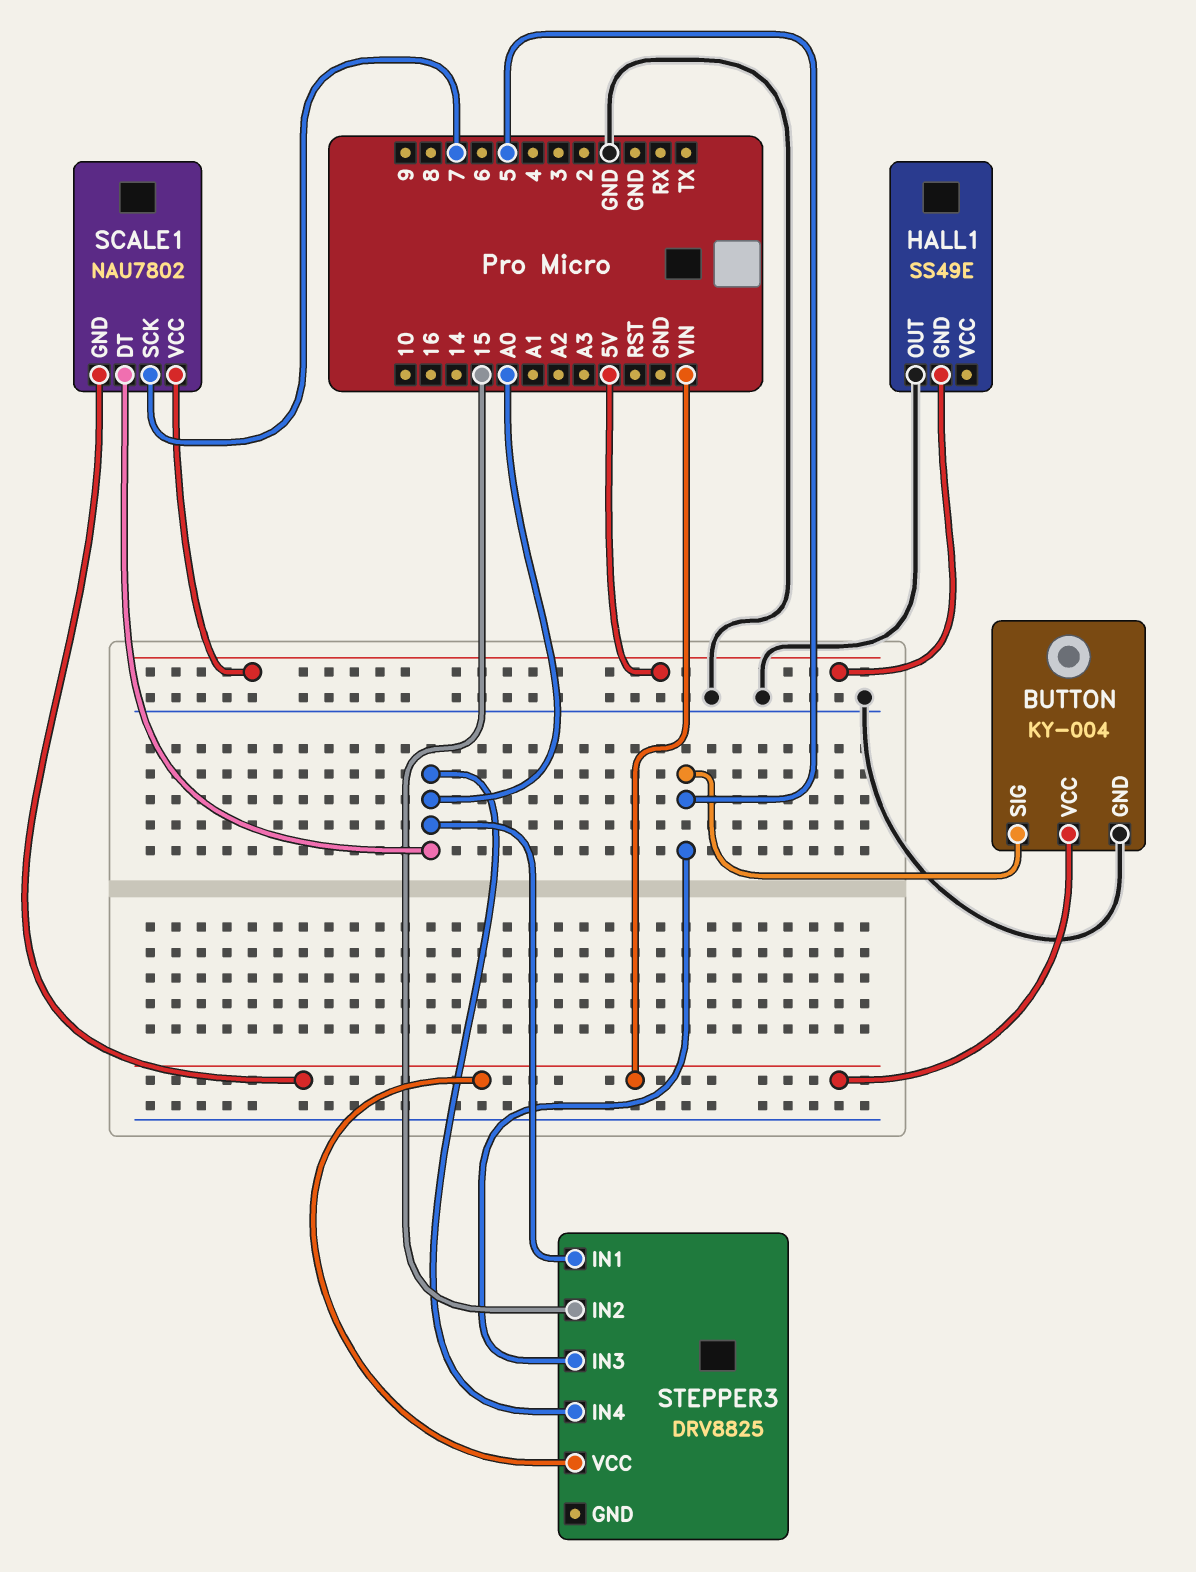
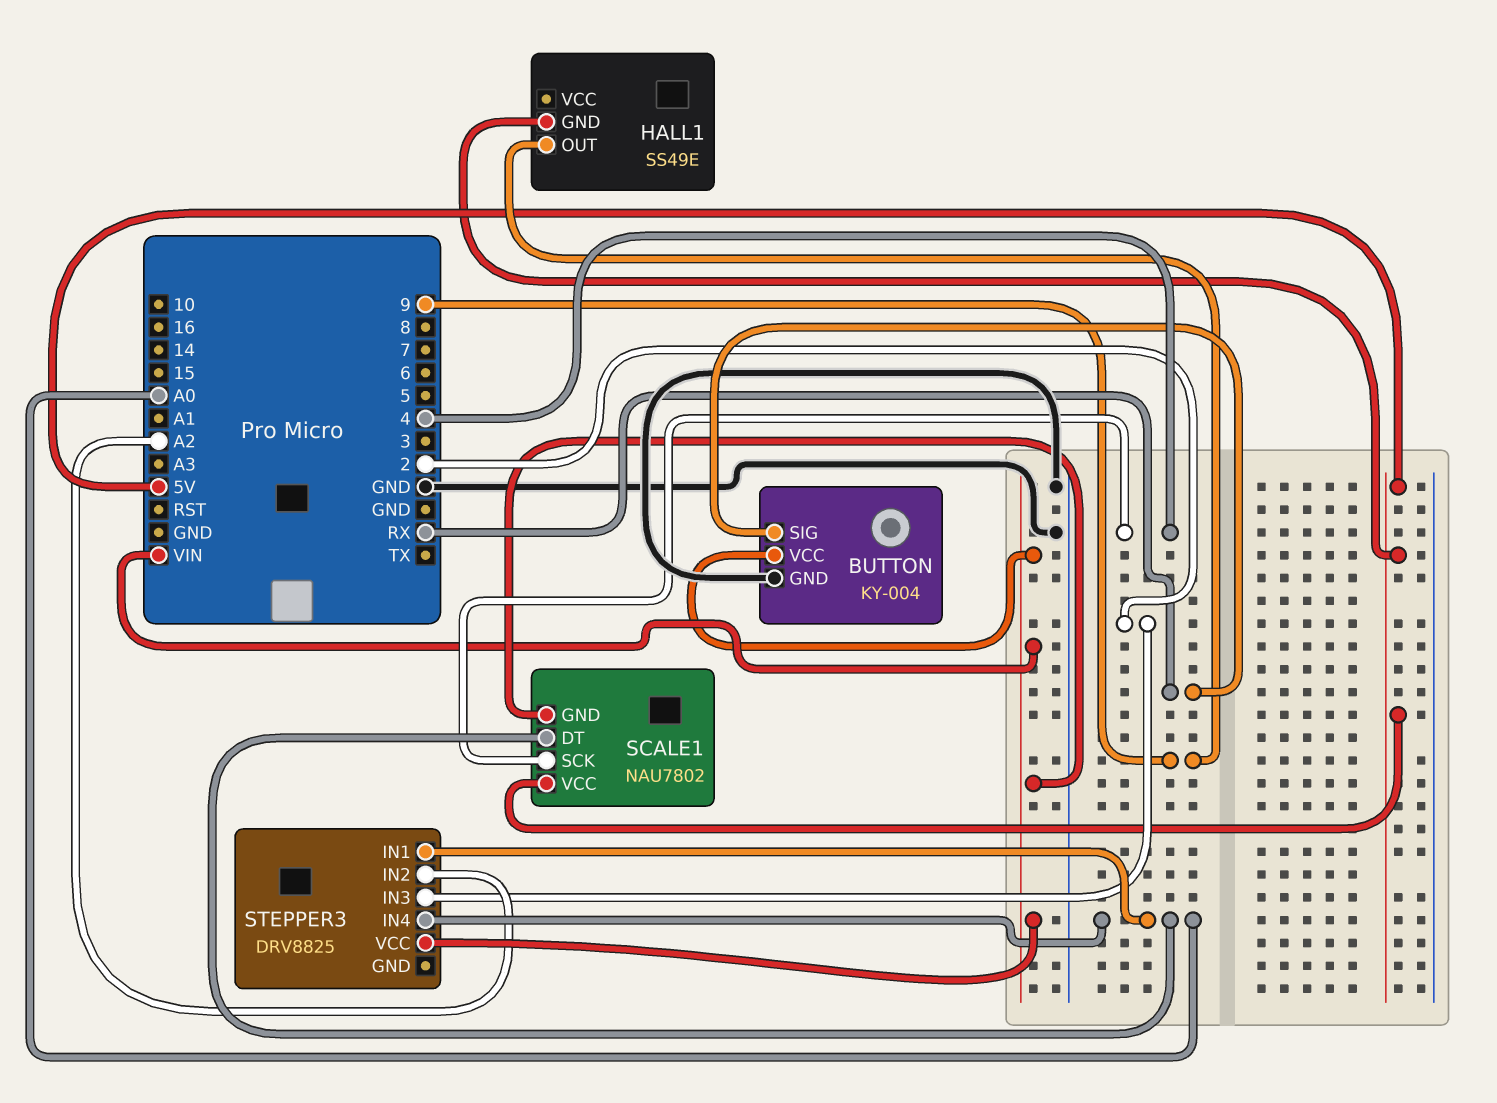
BUTTON pin SIG: 5 -> RX
HALL1 pin OUT: GND -> 9
SCALE1 pin SCK: 7 -> 4
STEPPER3 pin IN2: 15 -> A2
STEPPER3 pin IN3: 5 -> 2

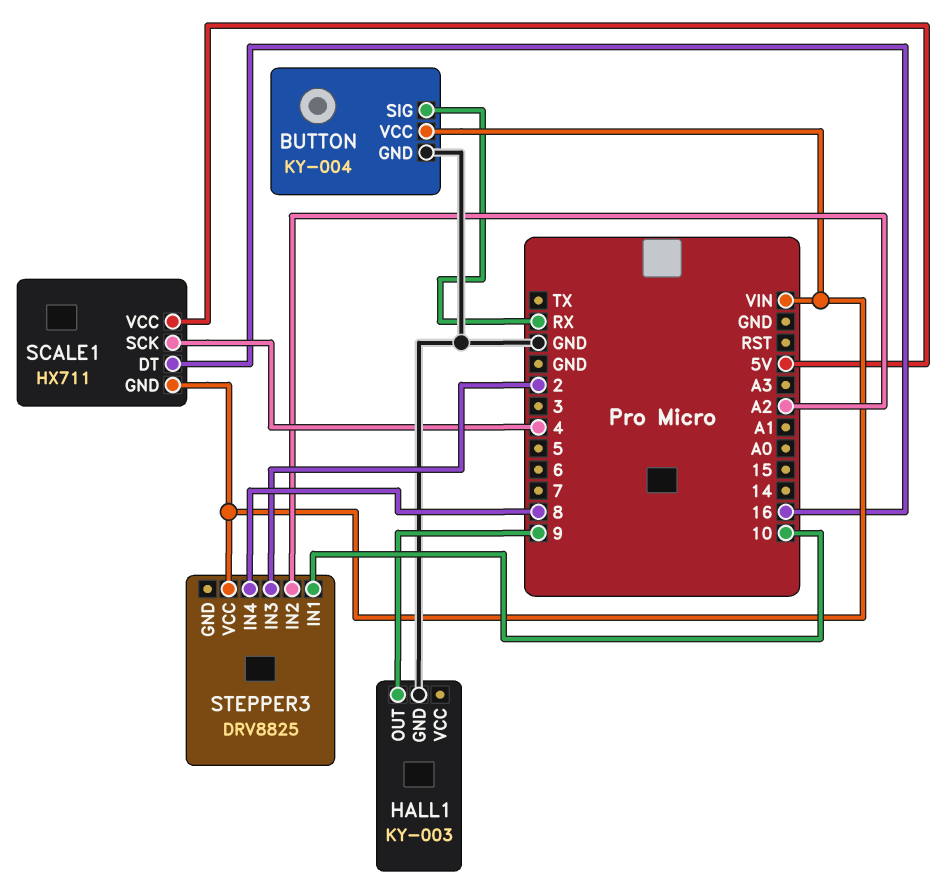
HALL1: SS49E -> KY-003
HALL1 pin GND: 5V -> GND
SCALE1: NAU7802 -> HX711
SCALE1 pin DT: A0 -> 16
STEPPER3 pin IN1: A0 -> 10
STEPPER3 pin IN4: A0 -> 8

